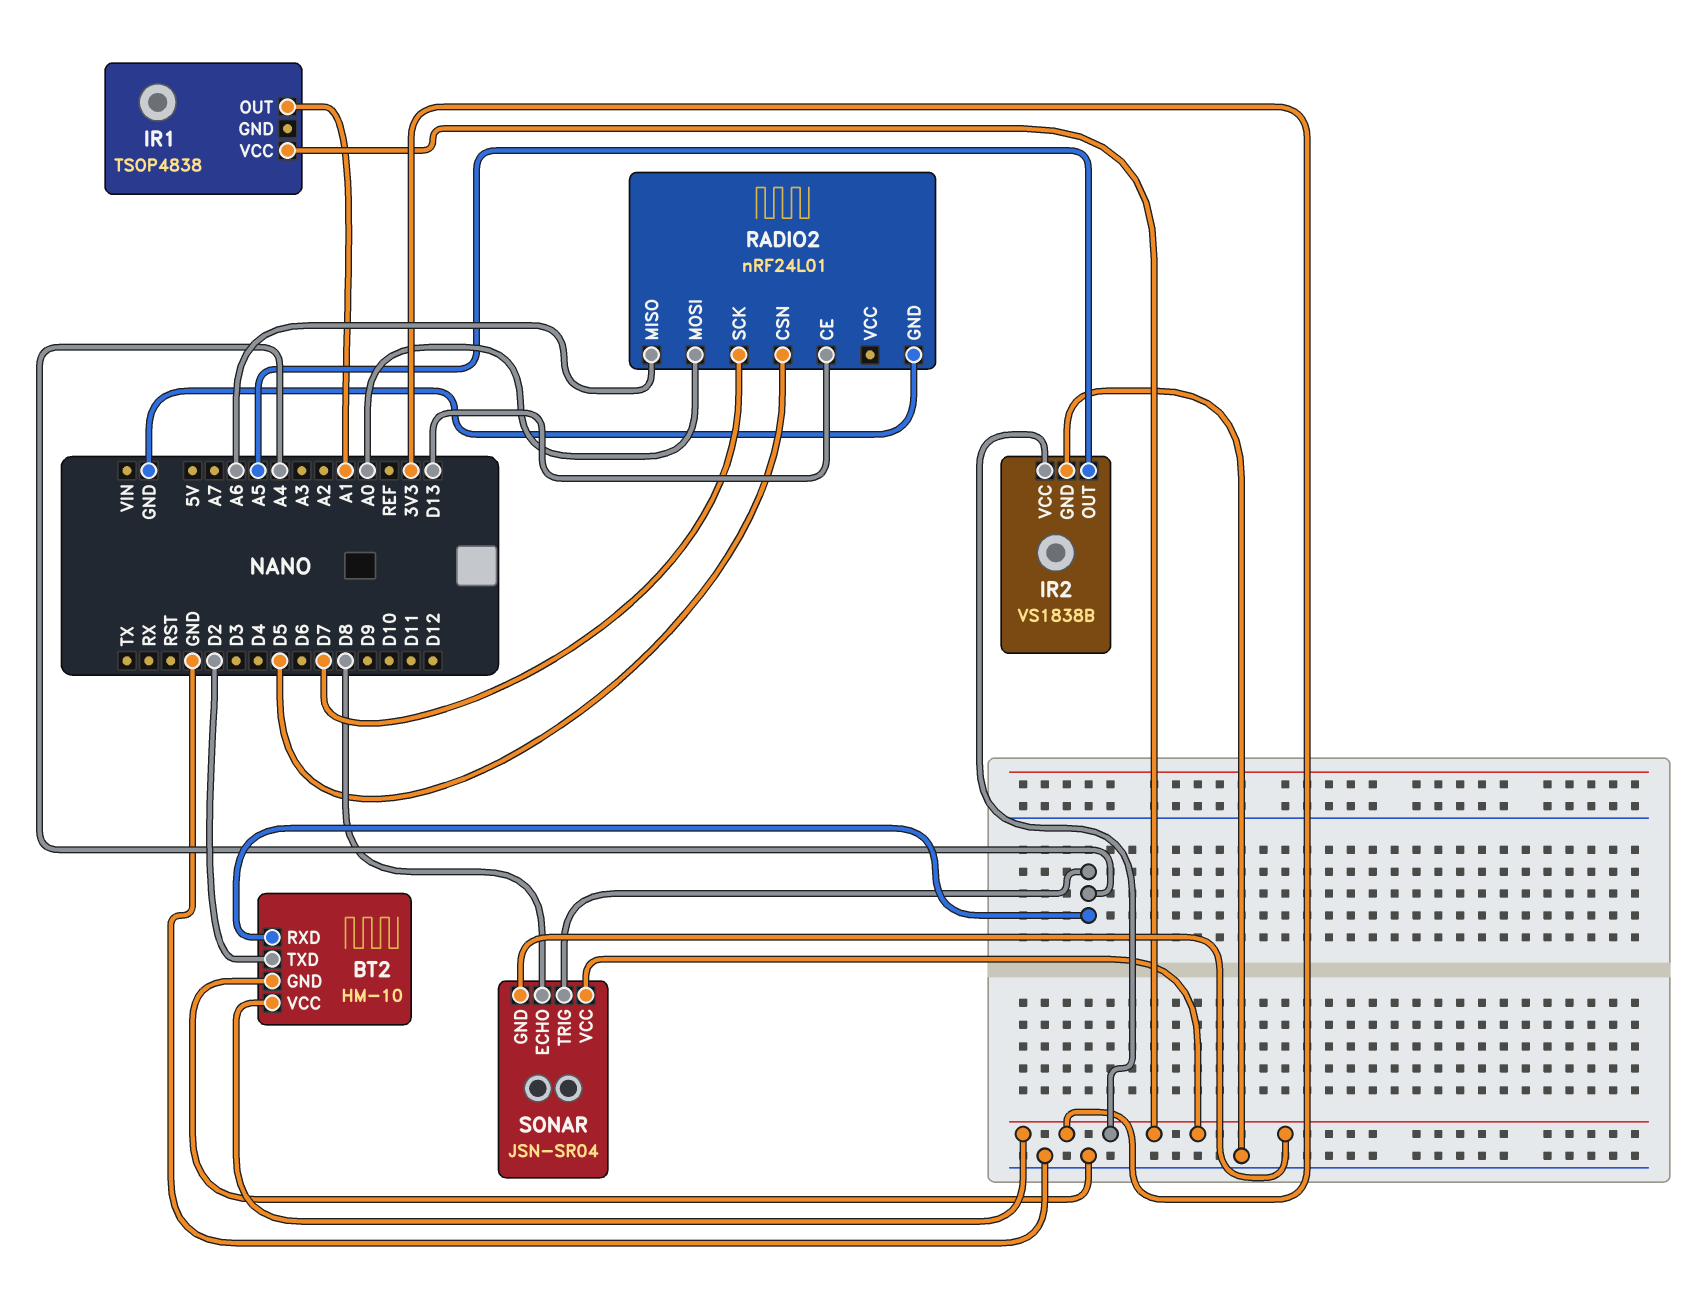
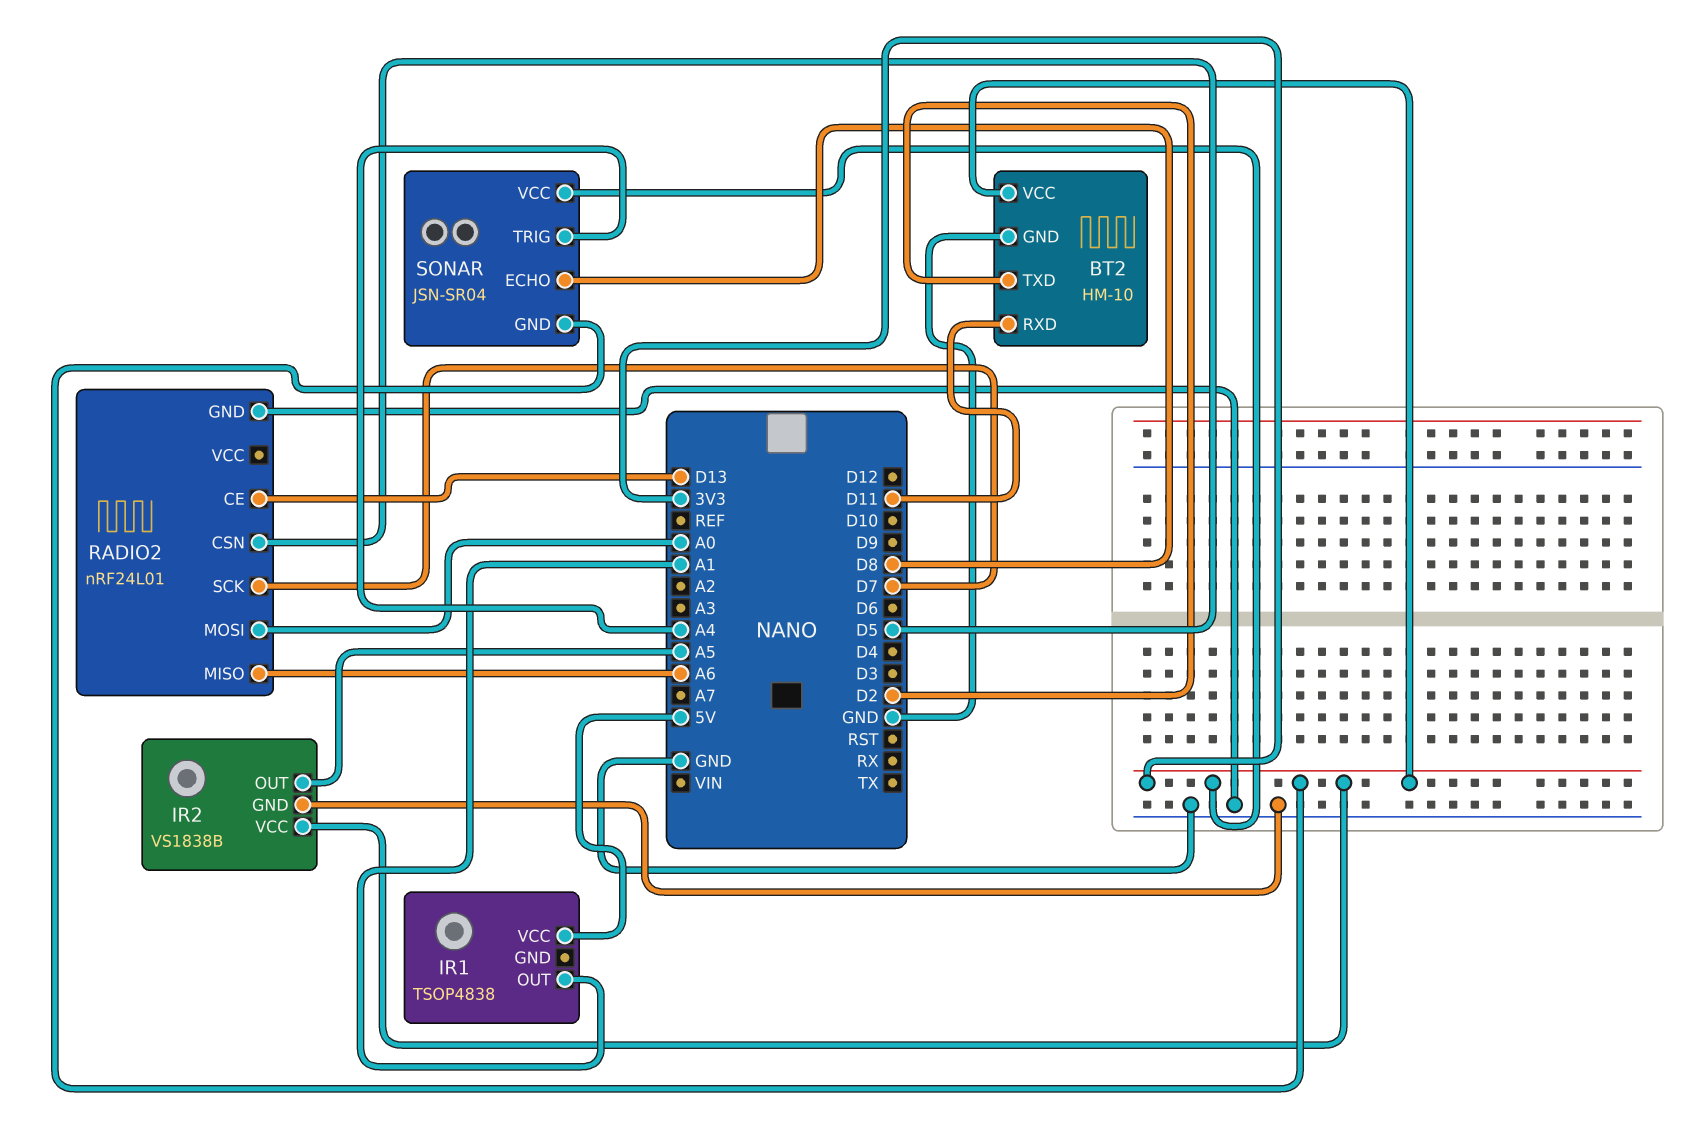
BT2 pin RXD: A4 -> D11
IR1 pin VCC: 3V3 -> 5V

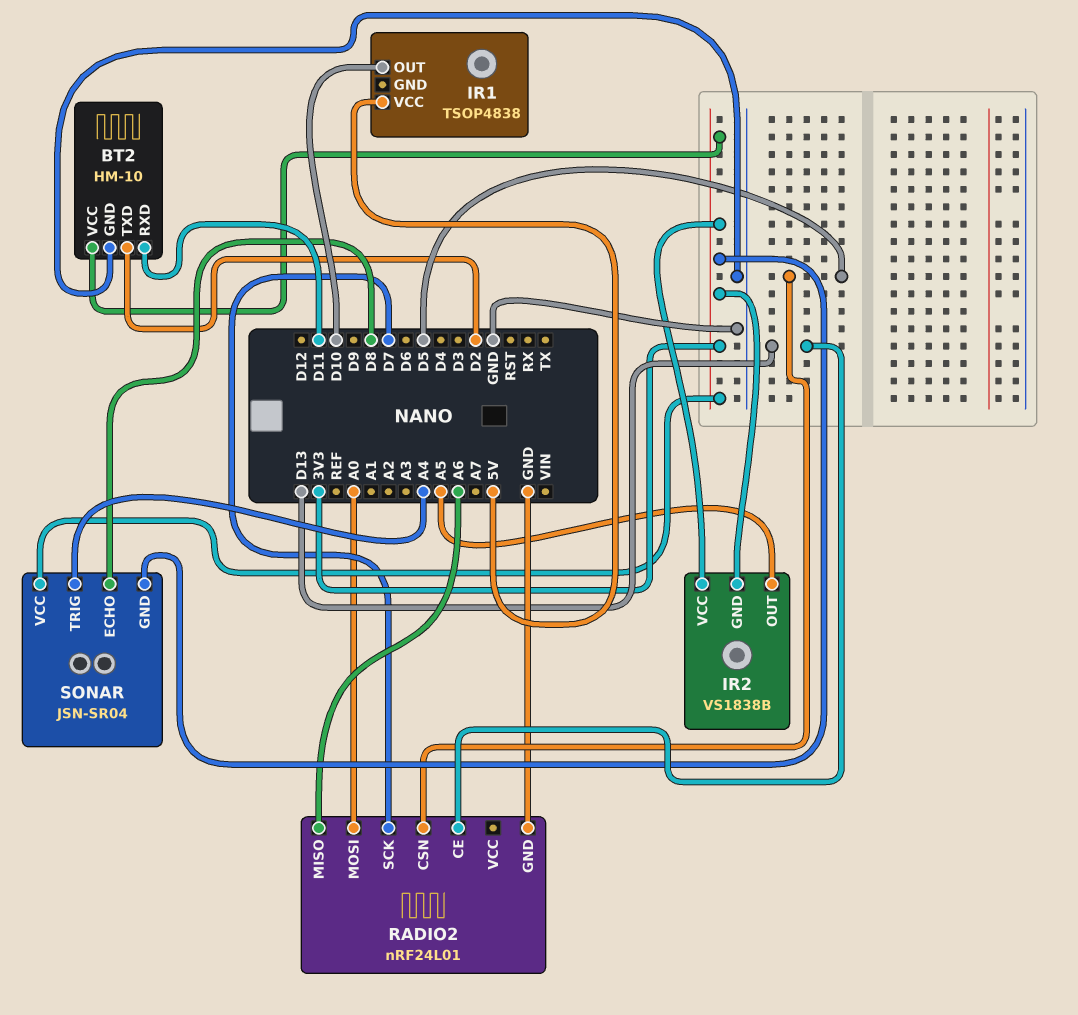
IR1 pin OUT: A1 -> D10
IR2 pin GND: GND -> 3V3

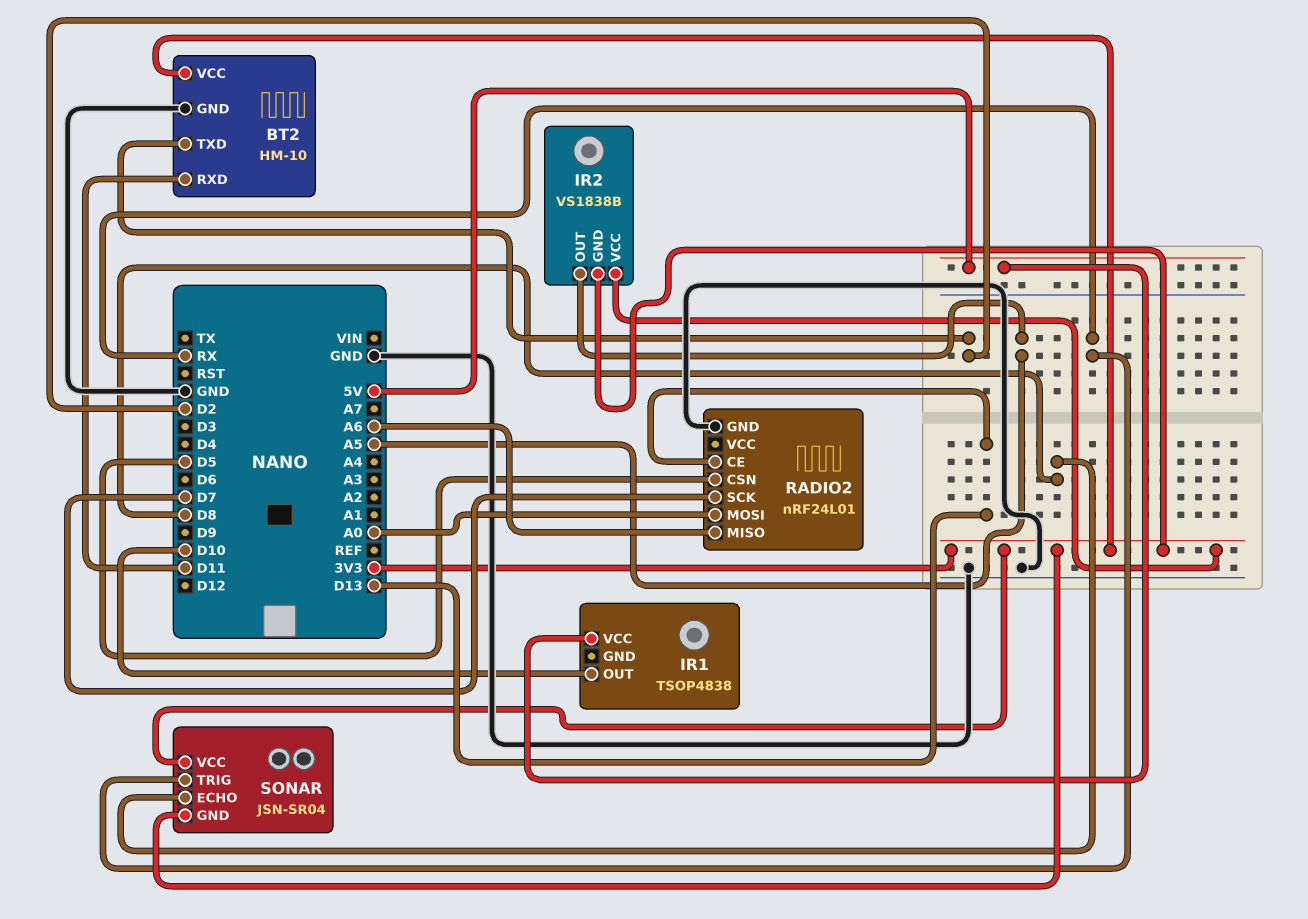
SONAR pin TRIG: A4 -> RX

